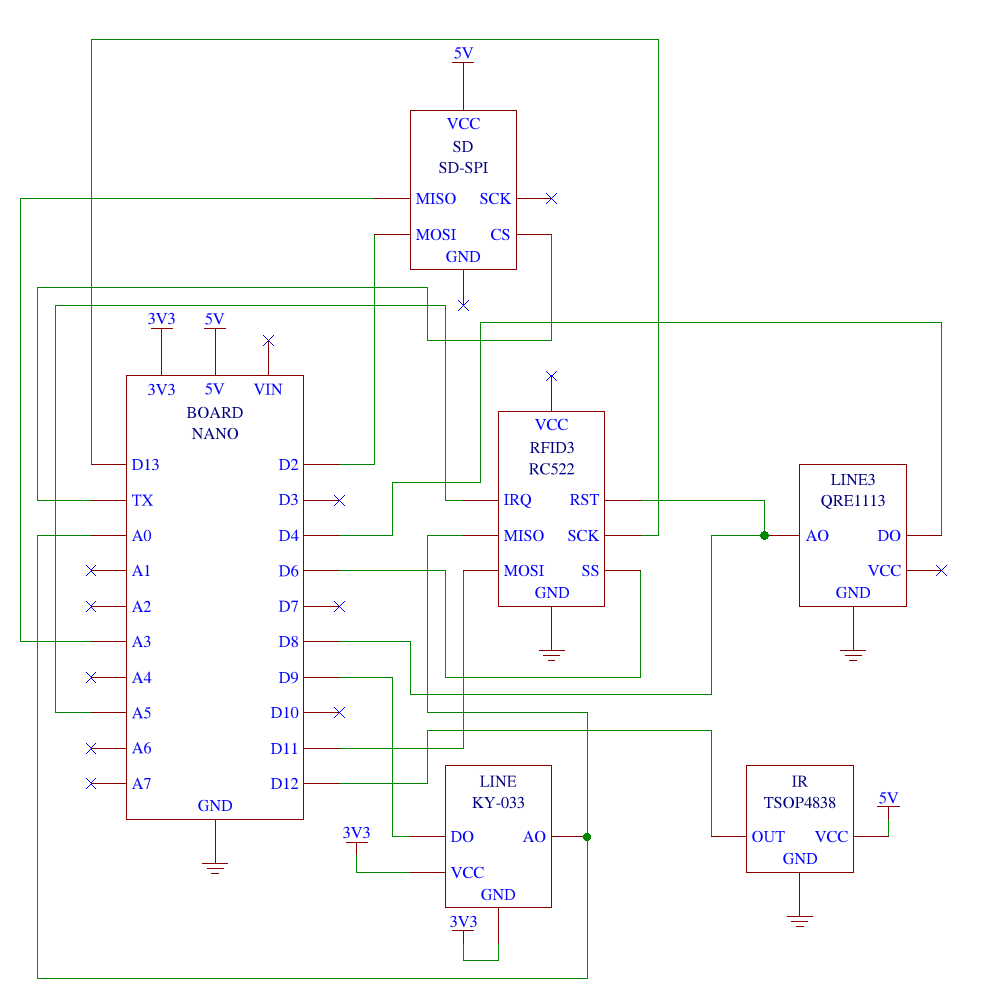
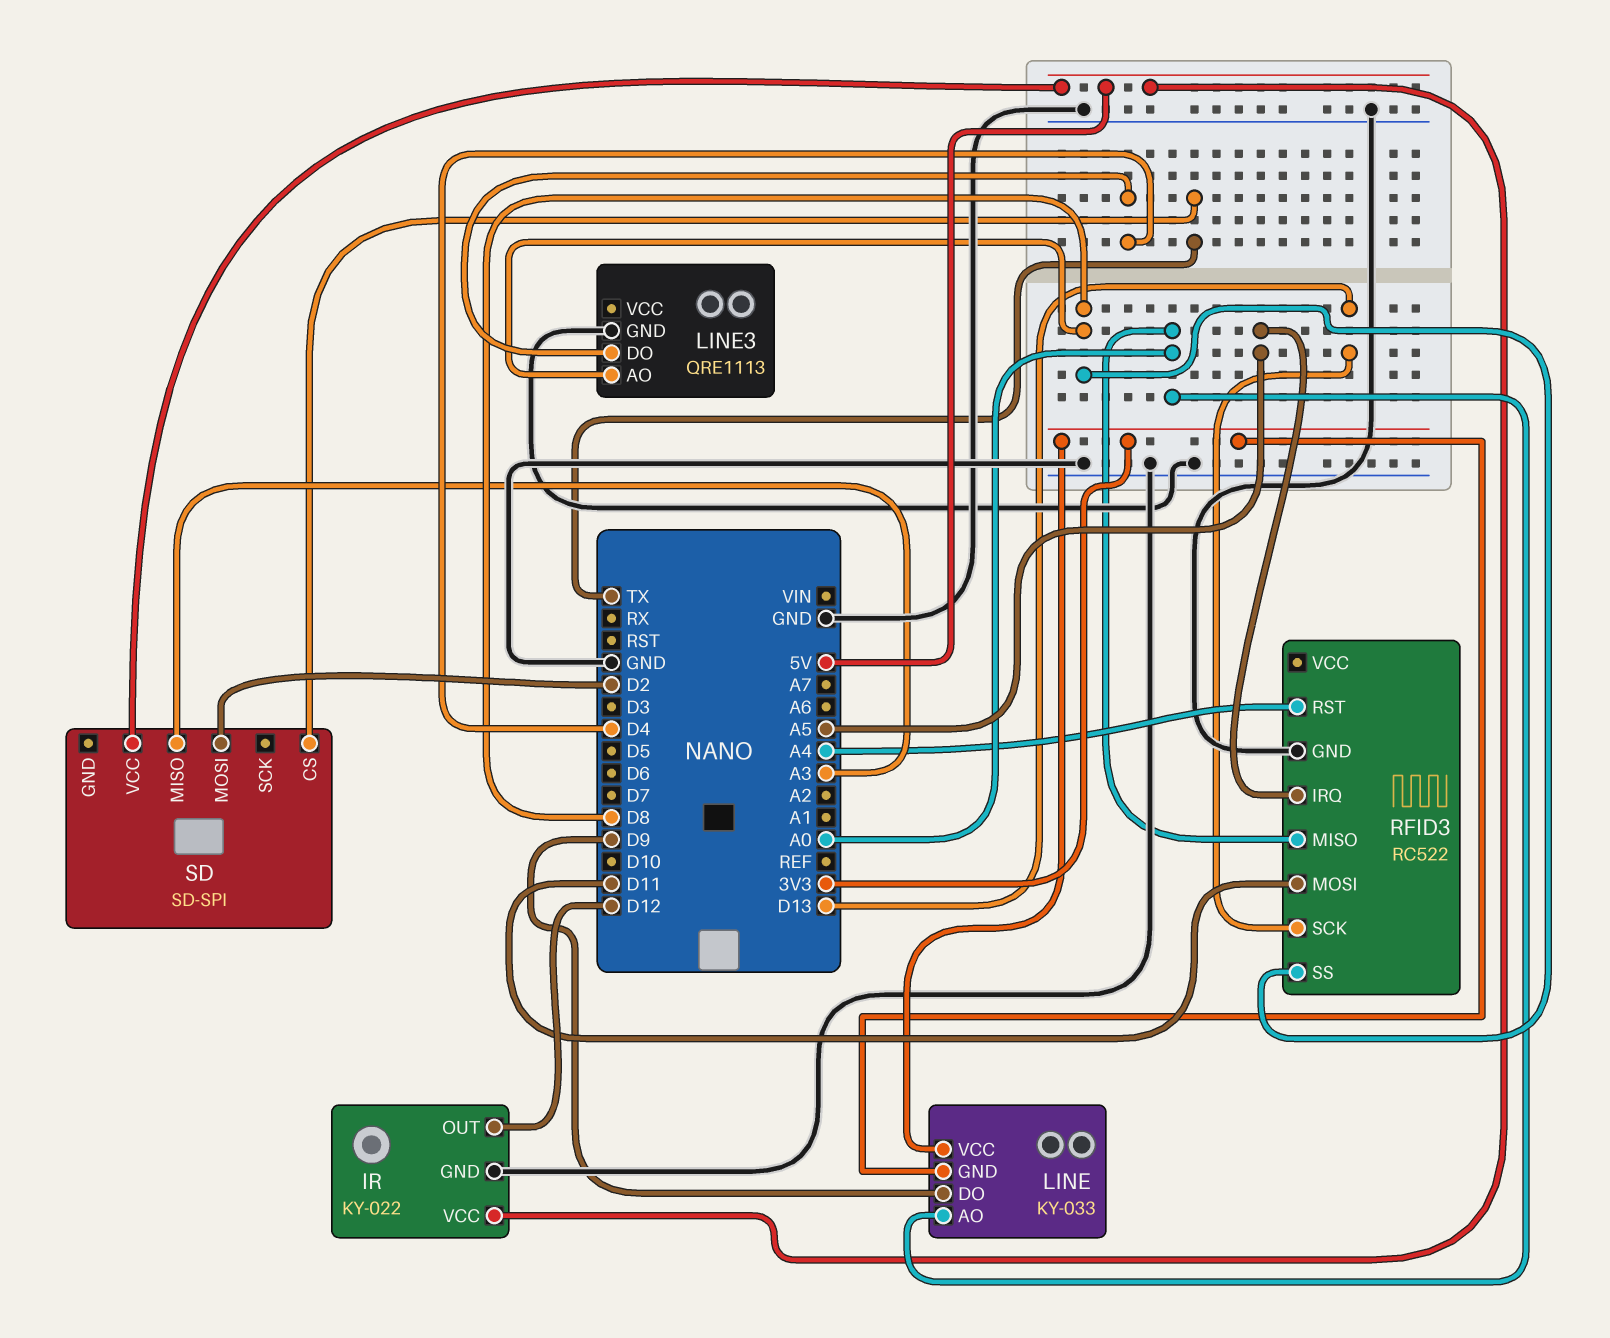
IR: TSOP4838 -> KY-022
RFID3 pin RST: D8 -> A4
RFID3 pin SS: D6 -> D8

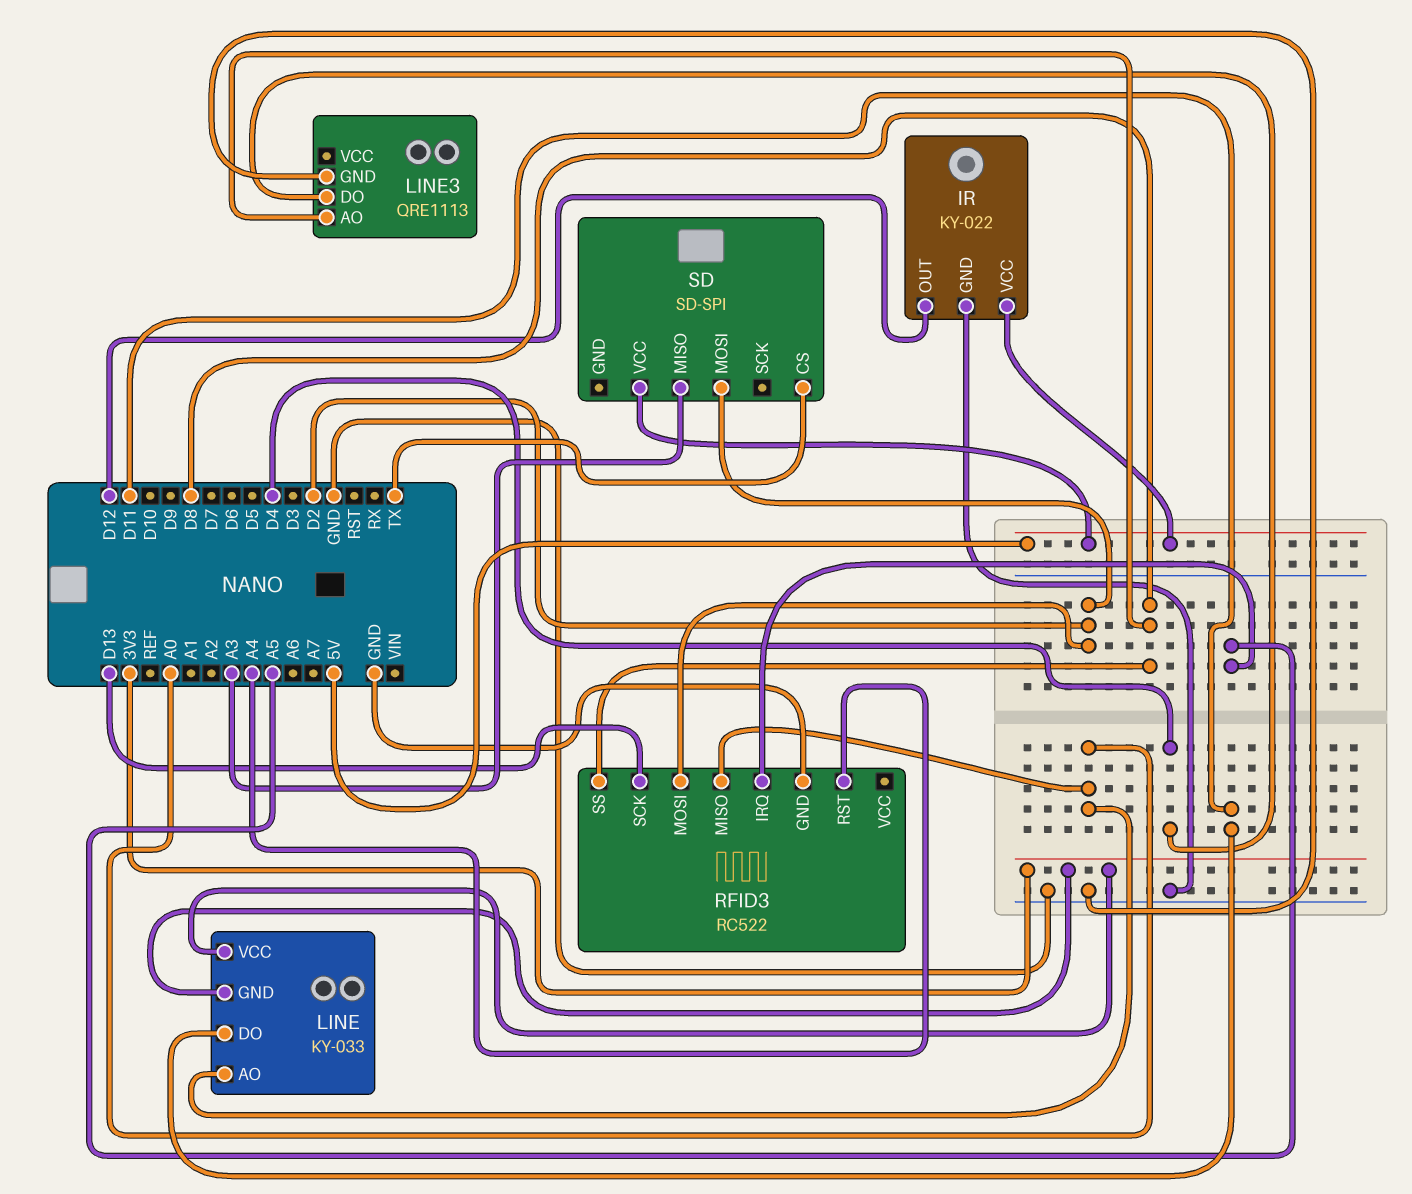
LINE pin DO: D9 -> D11
RFID3 pin MOSI: D11 -> D2

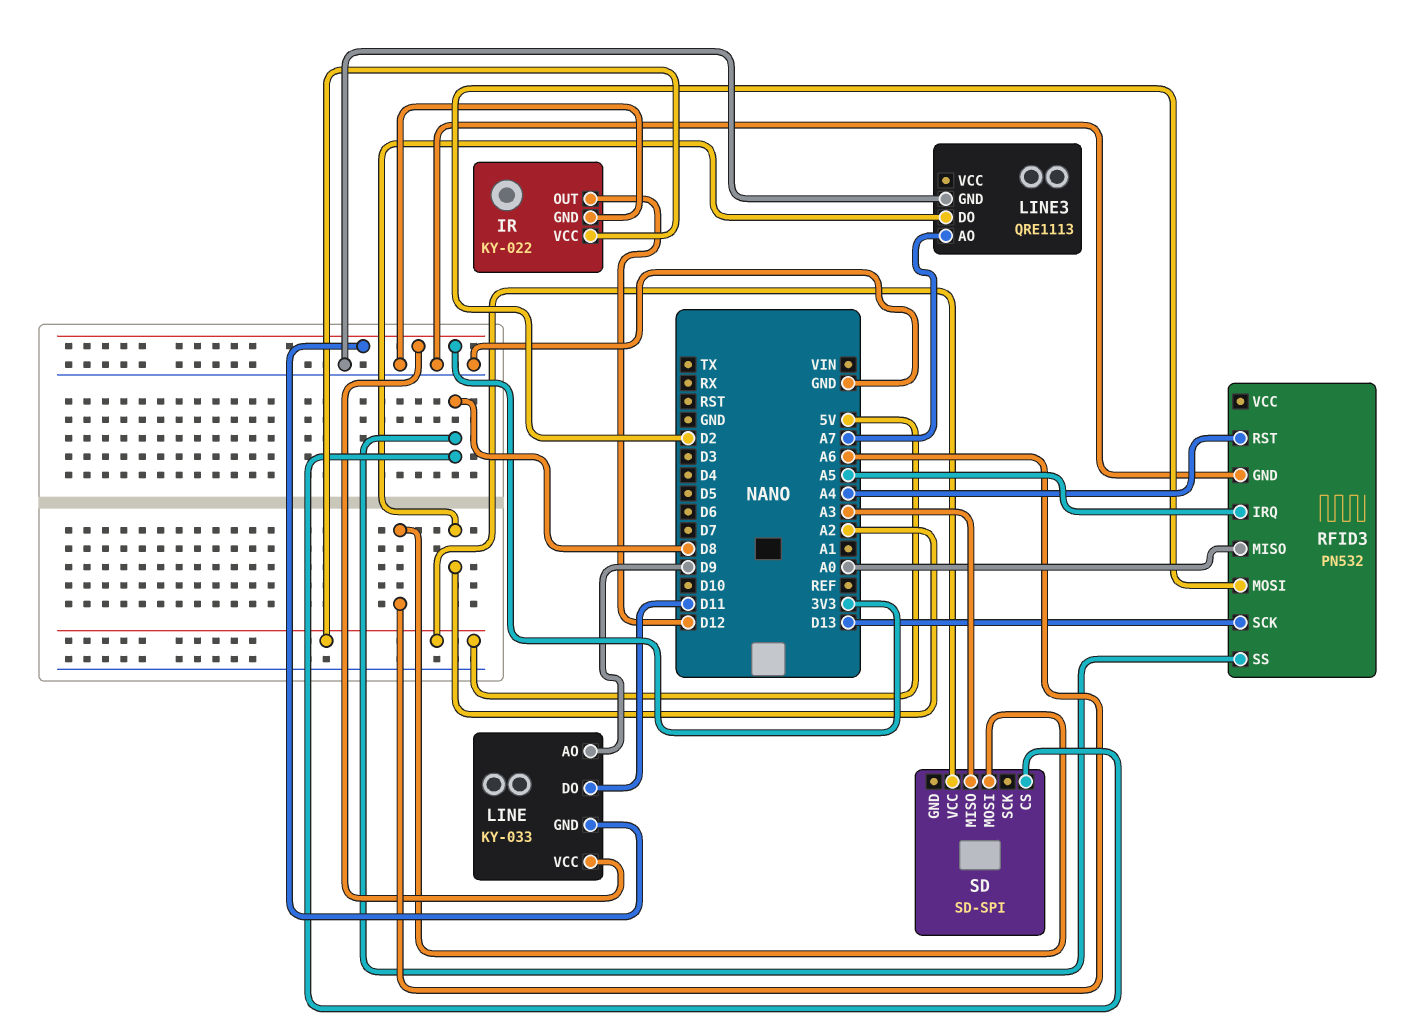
LINE pin AO: A0 -> D9
LINE3 pin AO: D8 -> A7
LINE3 pin DO: D4 -> A2
RFID3: RC522 -> PN532
SD pin CS: TX -> D8
SD pin MOSI: D2 -> A6

